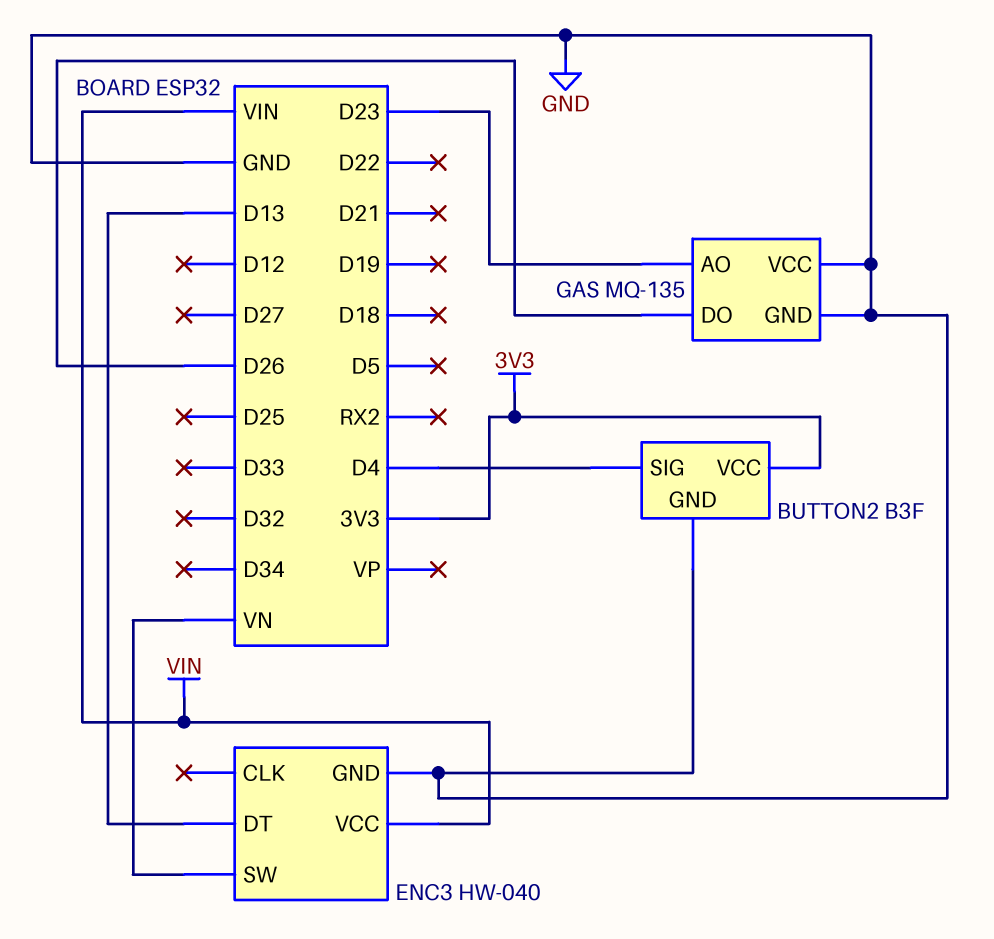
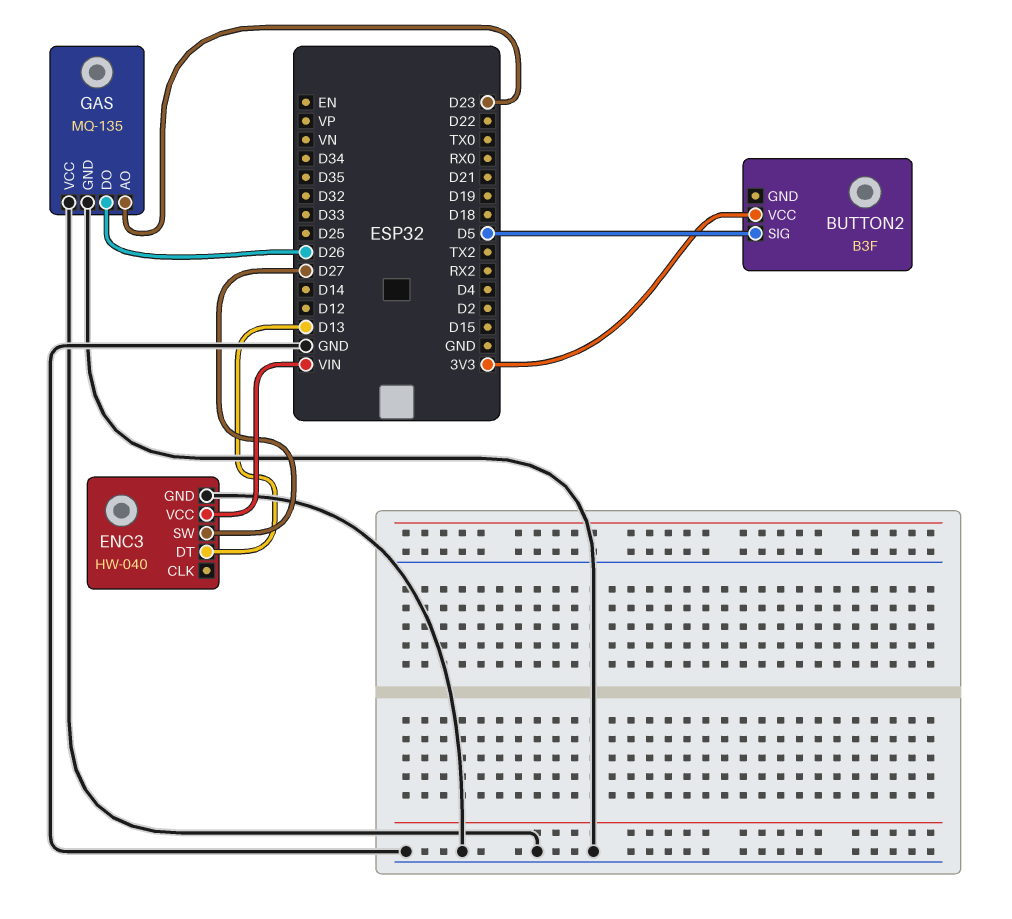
BUTTON2 pin GND: GND -> none
BUTTON2 pin SIG: D4 -> D5
ENC3 pin SW: VN -> D27

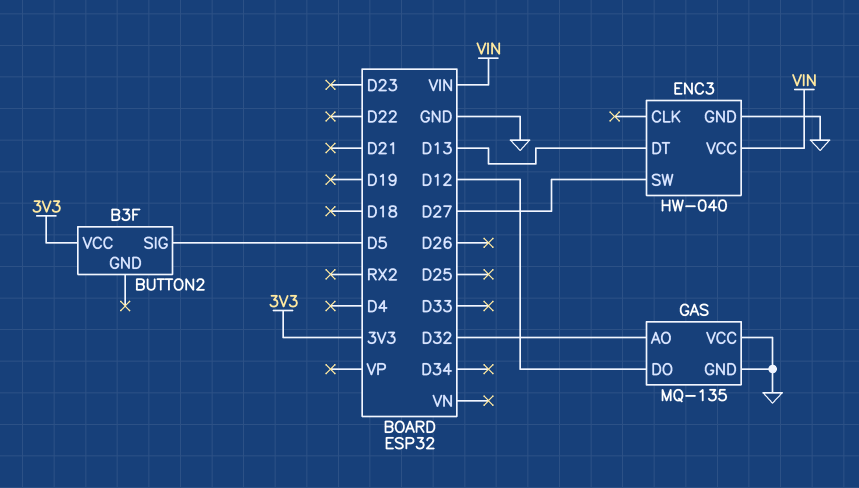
GAS pin AO: D23 -> D32
GAS pin DO: D26 -> D12

